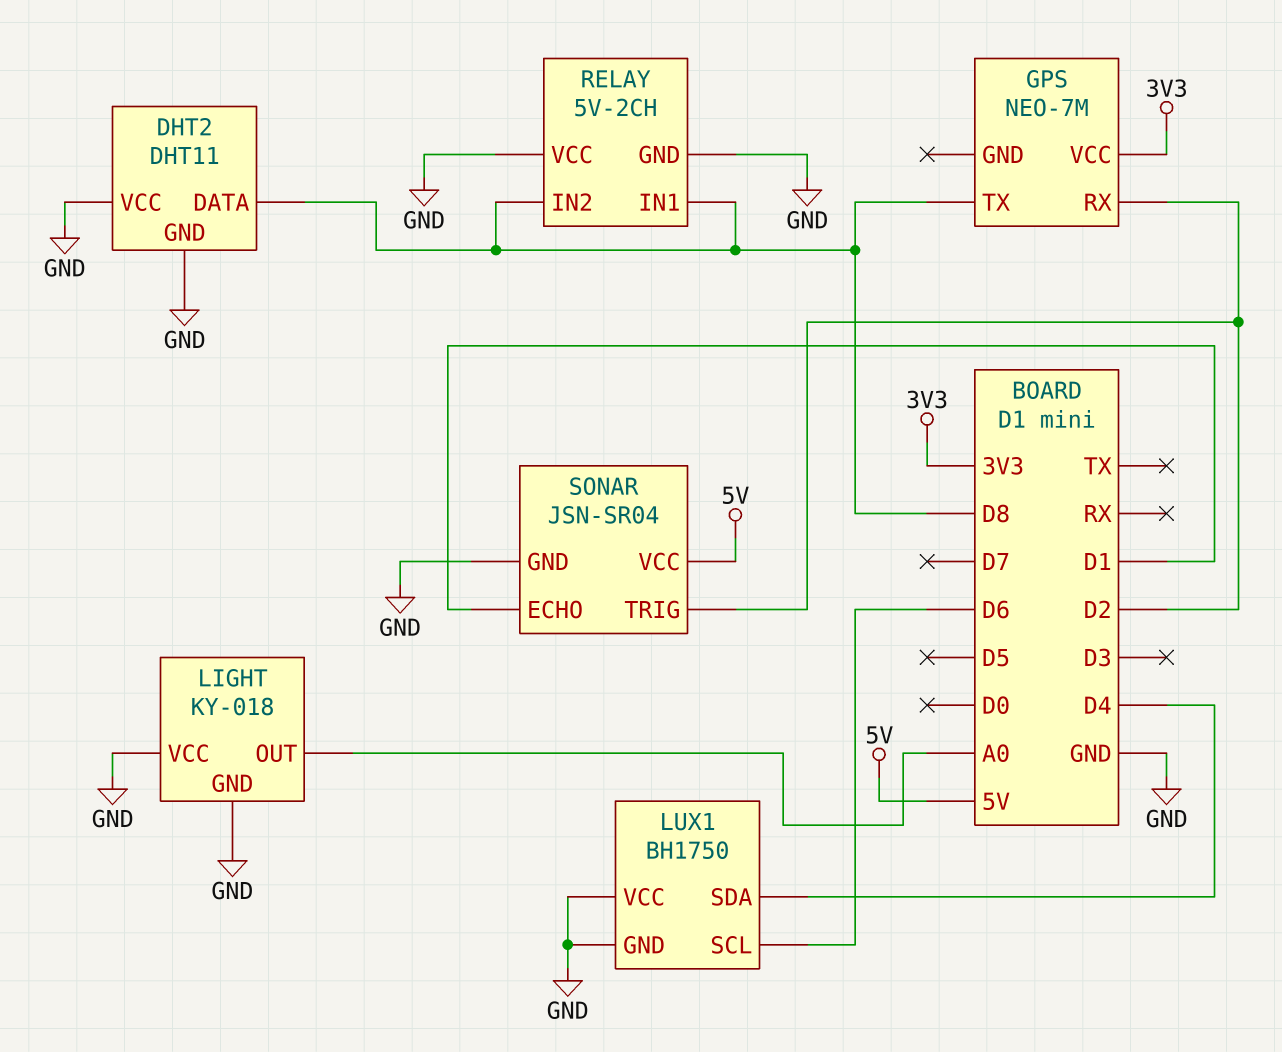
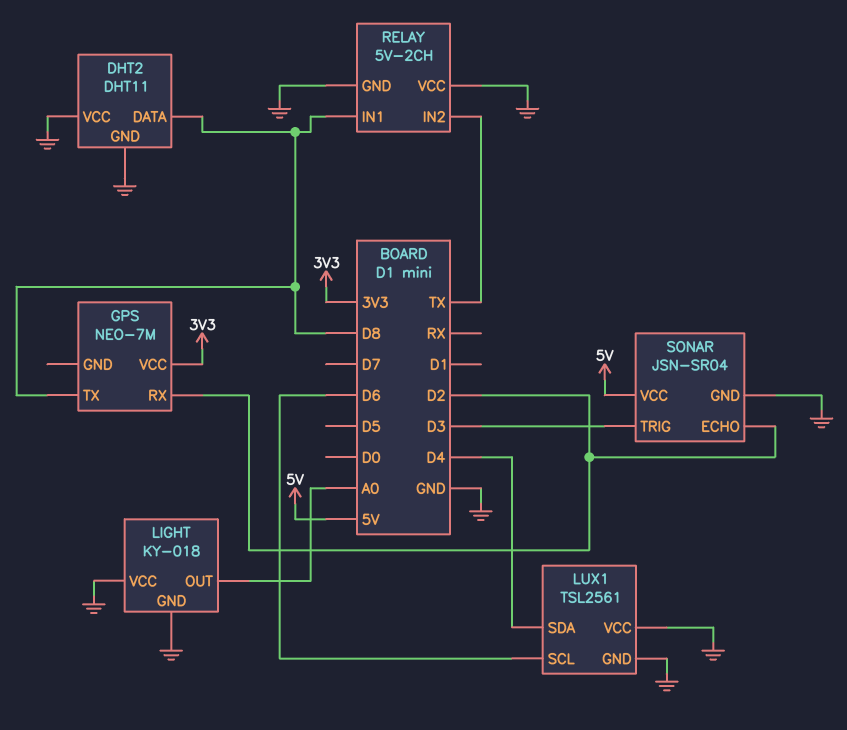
LUX1: BH1750 -> TSL2561
RELAY pin IN2: D8 -> TX
SONAR pin ECHO: D1 -> D2
SONAR pin TRIG: D2 -> D3

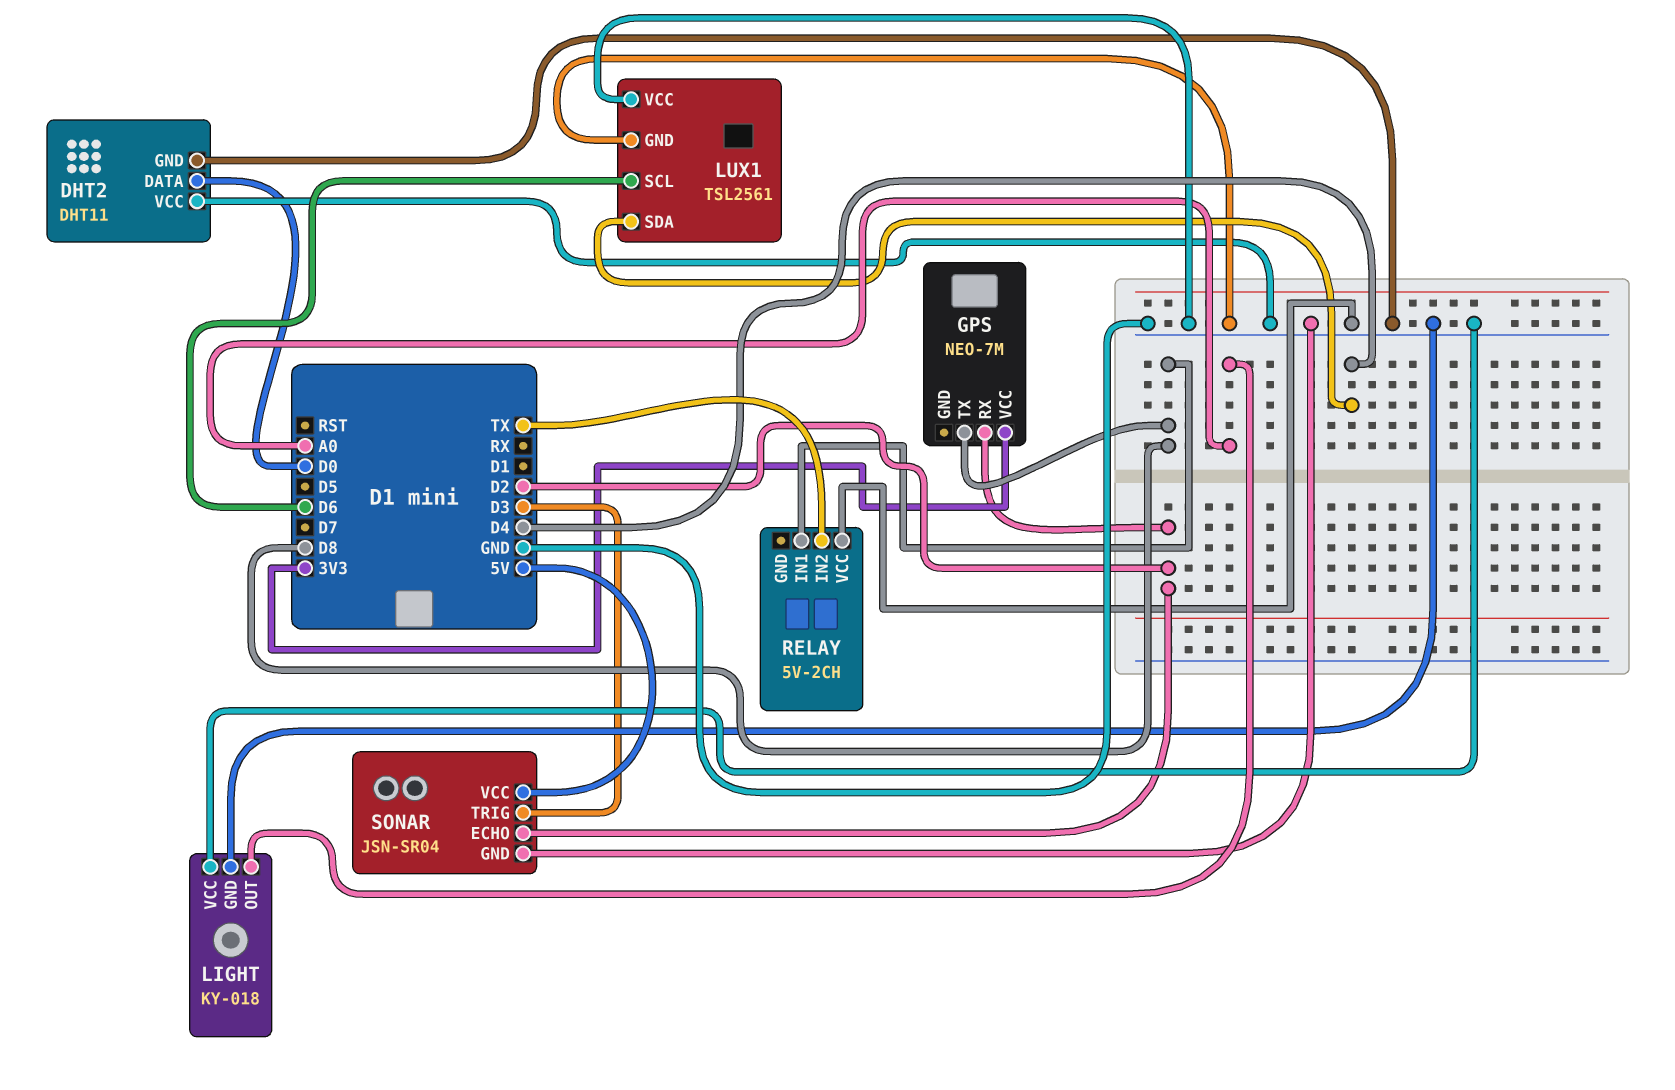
DHT2 pin DATA: D8 -> D0
RELAY pin GND: GND -> none

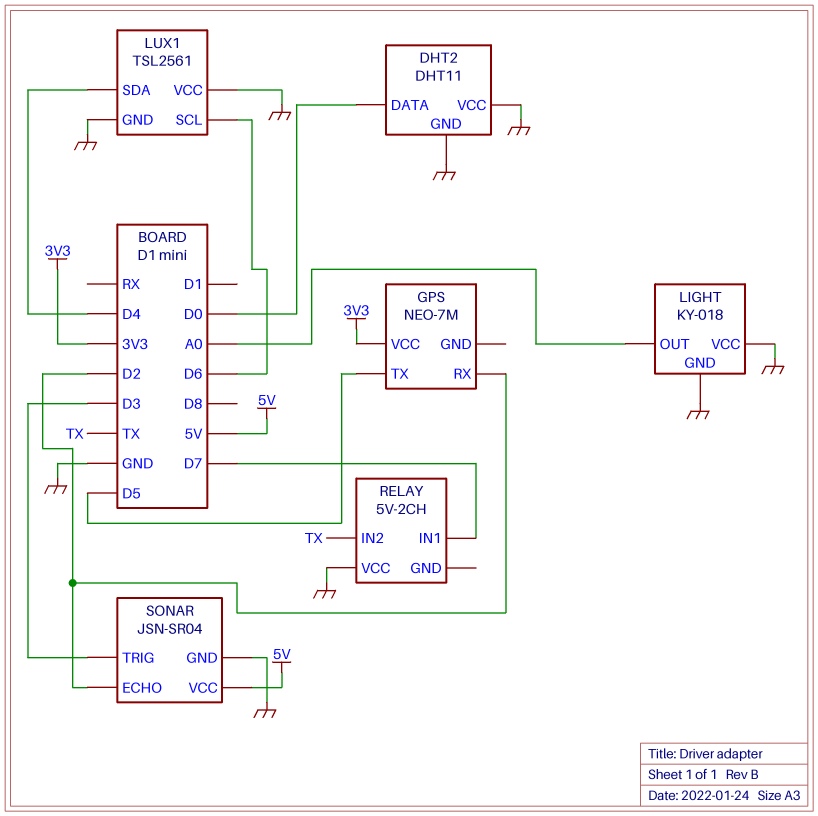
GPS pin TX: D8 -> D5
RELAY pin IN1: D8 -> D7

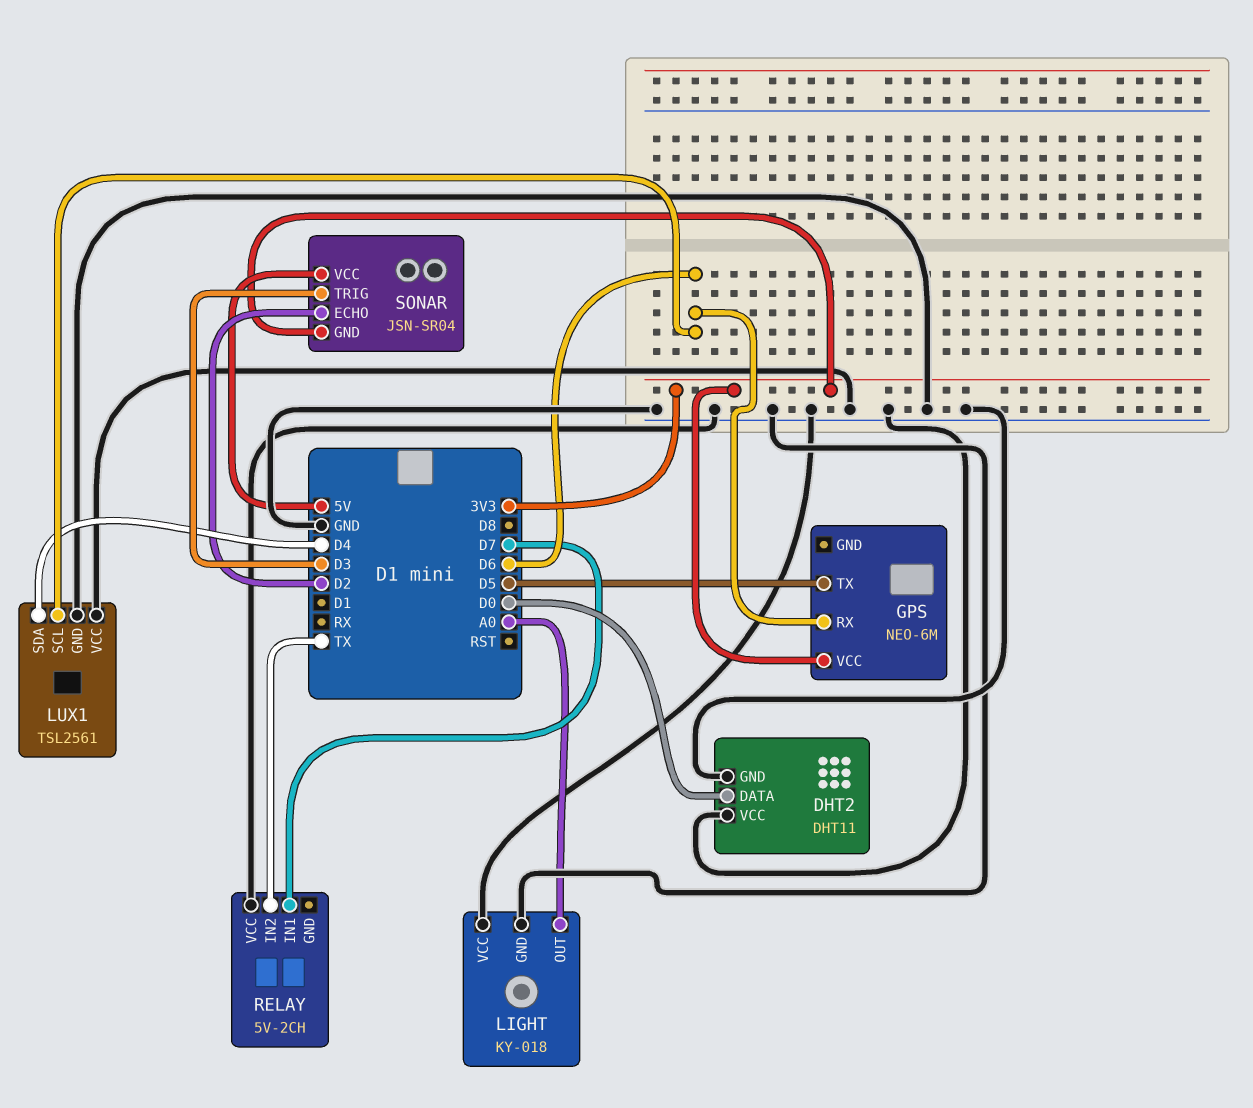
GPS: NEO-7M -> NEO-6M
GPS pin RX: D2 -> D6
SONAR pin GND: GND -> 3V3

